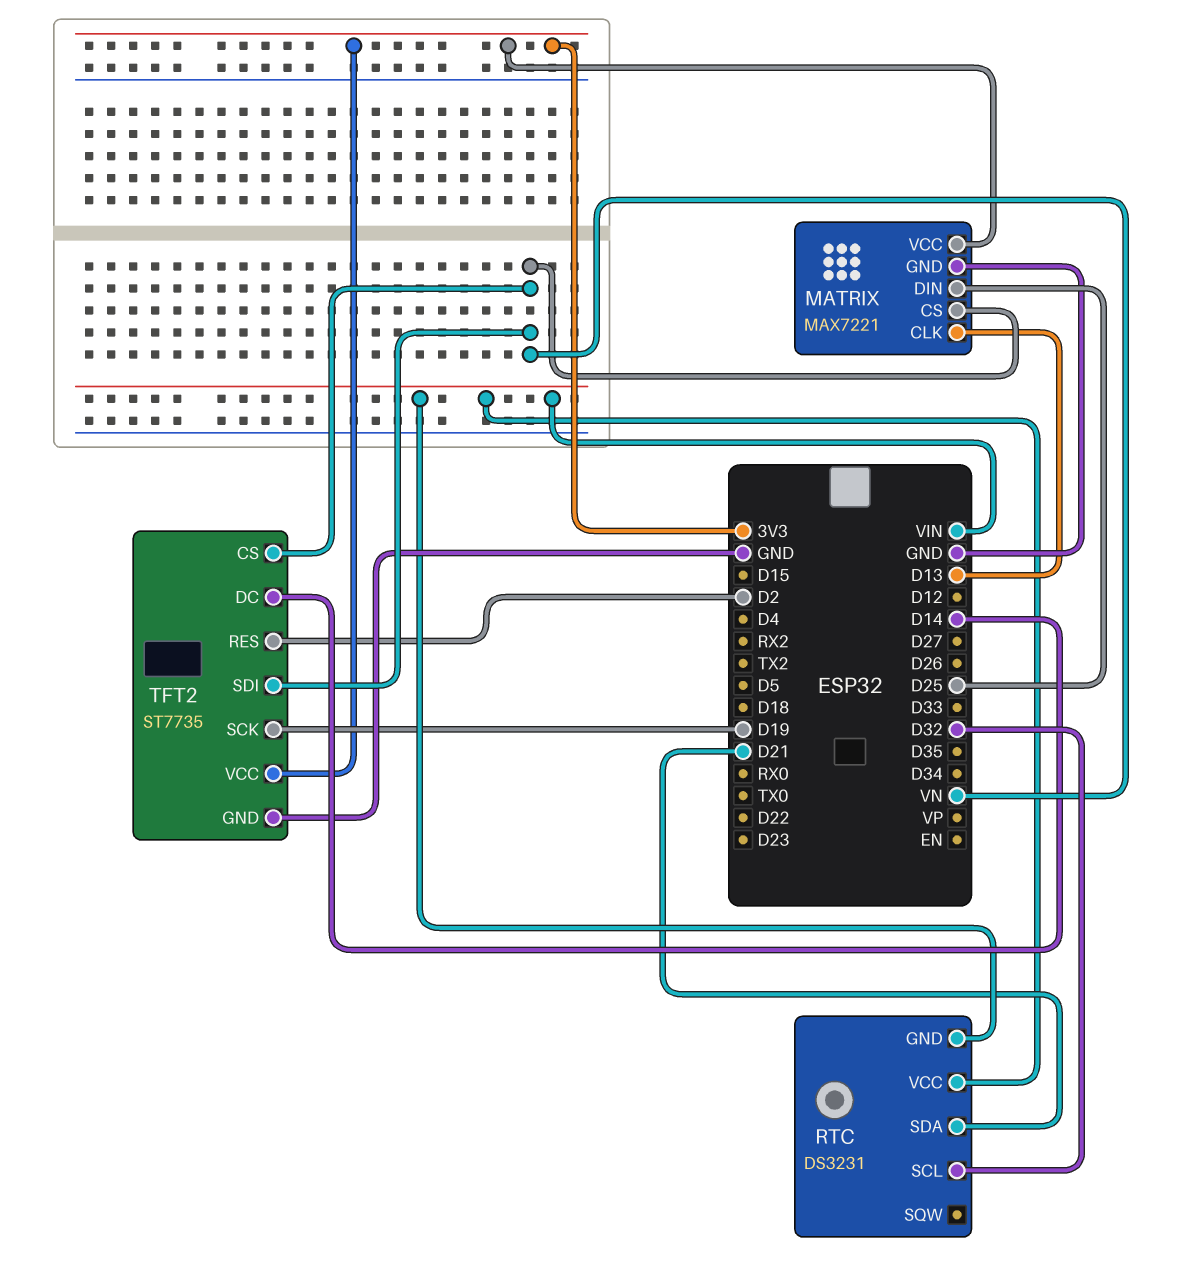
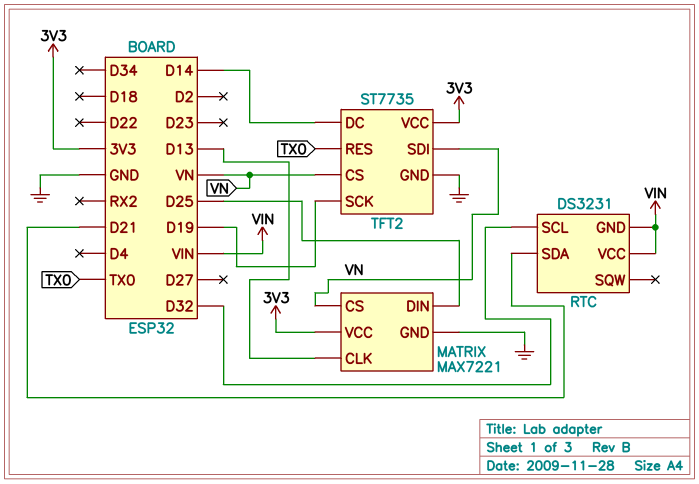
TFT2 pin RES: D2 -> TX0

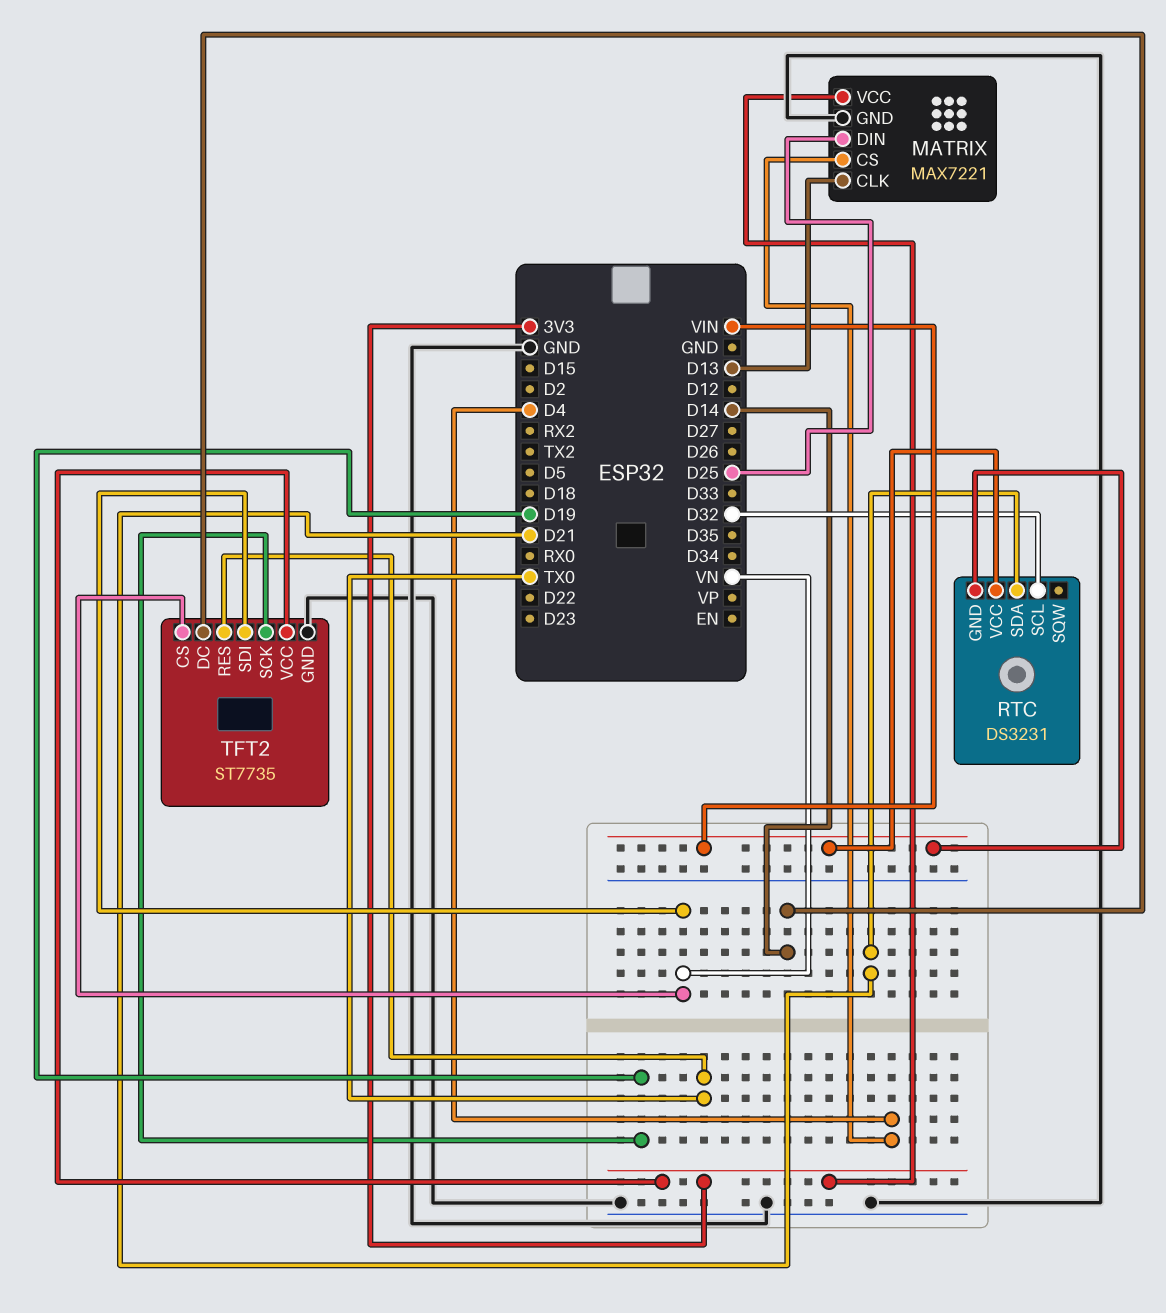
MATRIX pin CS: VN -> D4

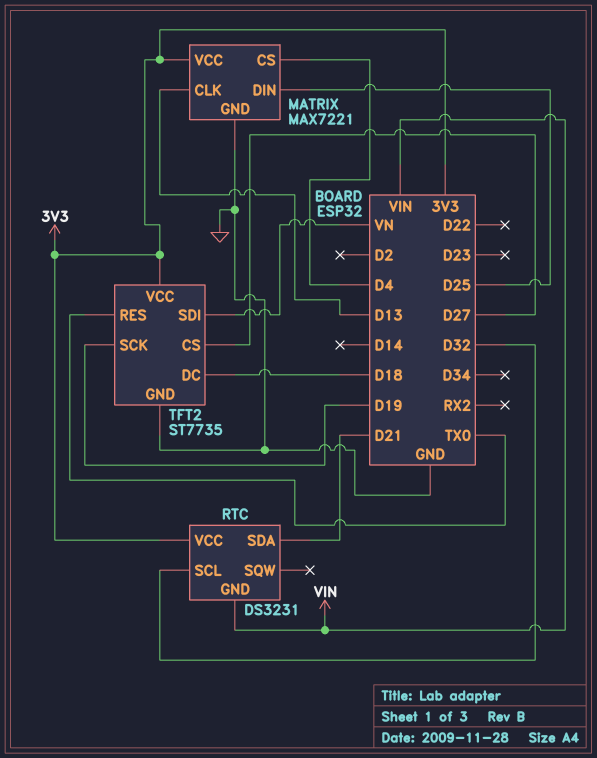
RTC pin VCC: VIN -> 3V3
TFT2 pin CS: VN -> D27
TFT2 pin DC: D14 -> D18

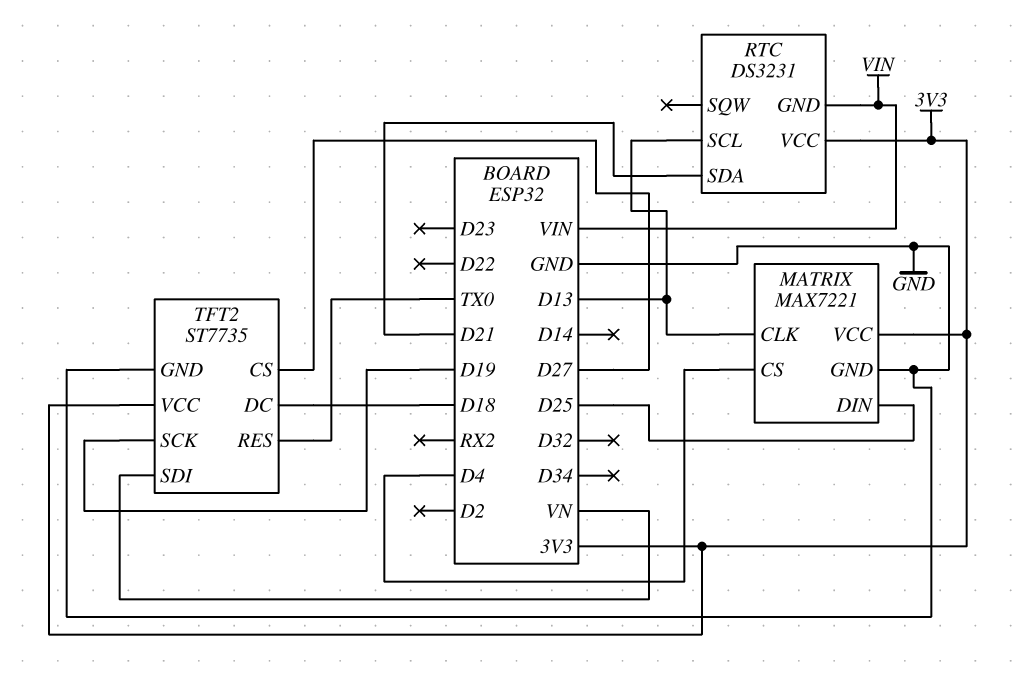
RTC pin SCL: D32 -> D13

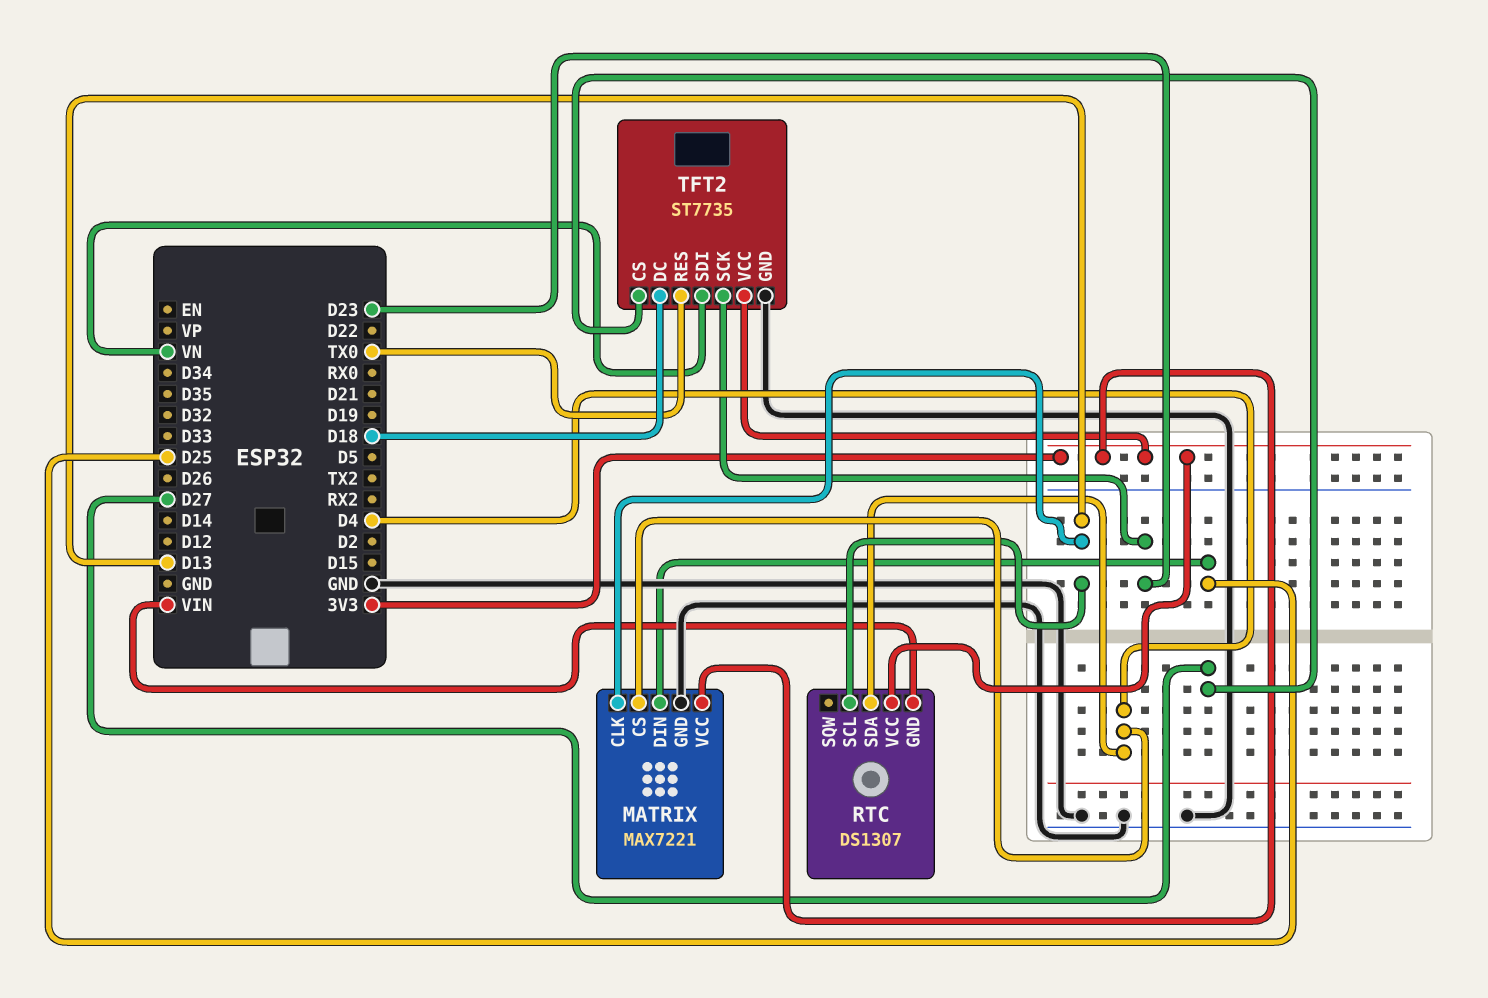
RTC: DS3231 -> DS1307
RTC pin SDA: D21 -> D4
TFT2 pin SCK: D19 -> D23

